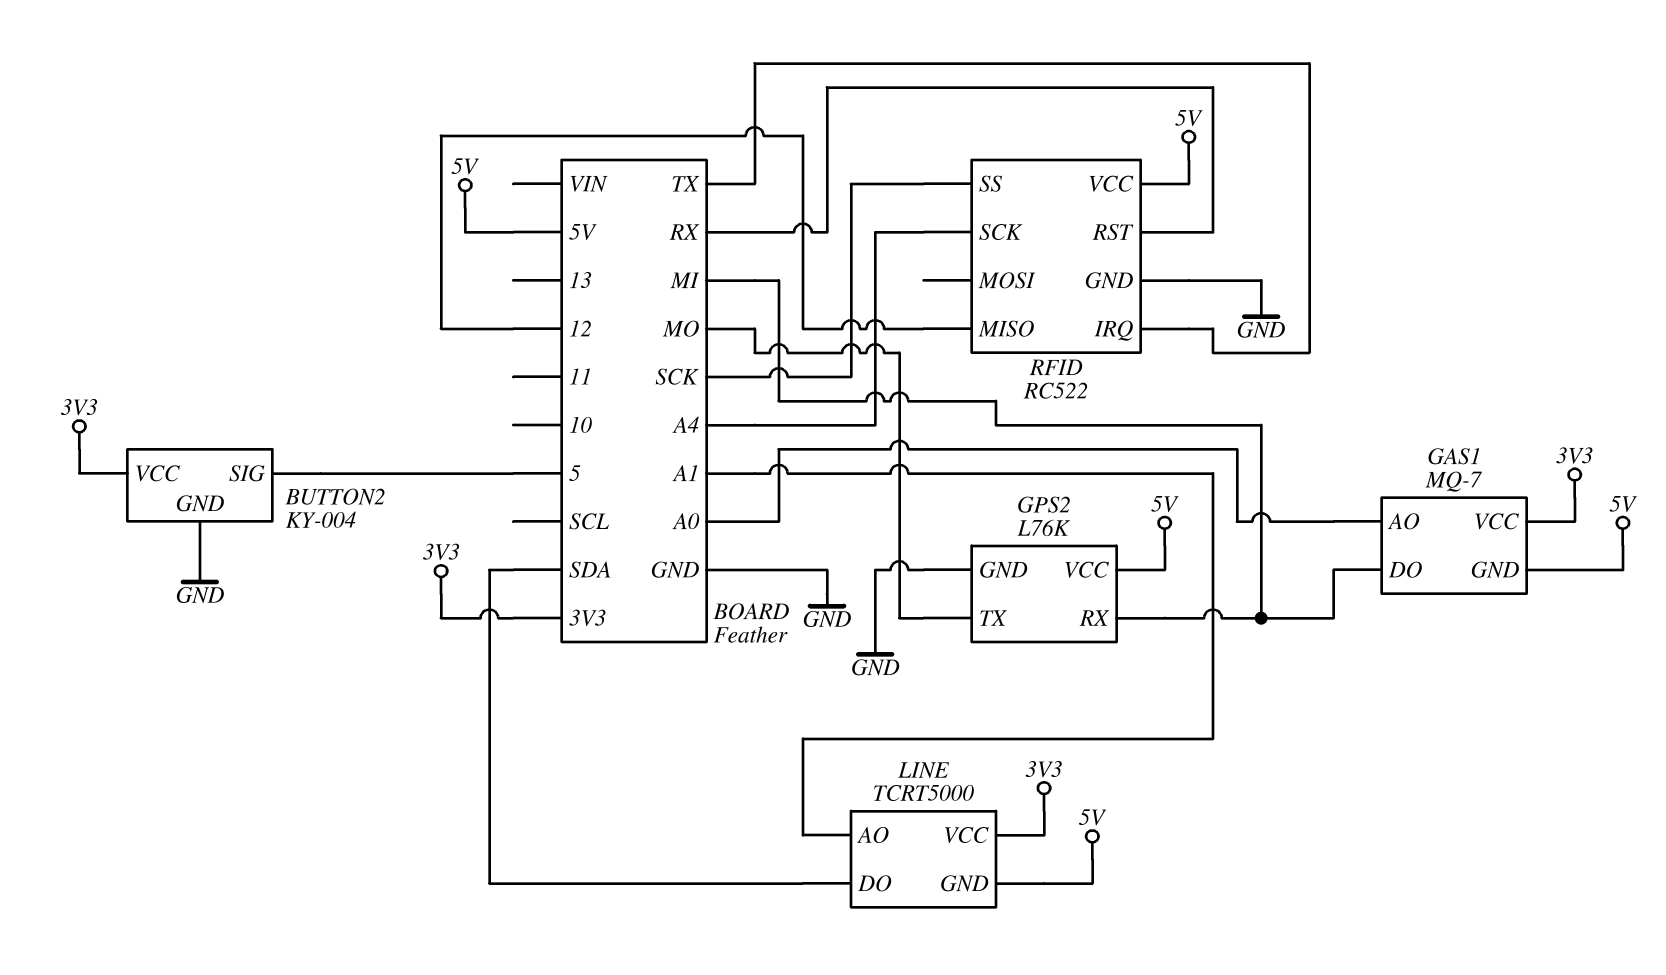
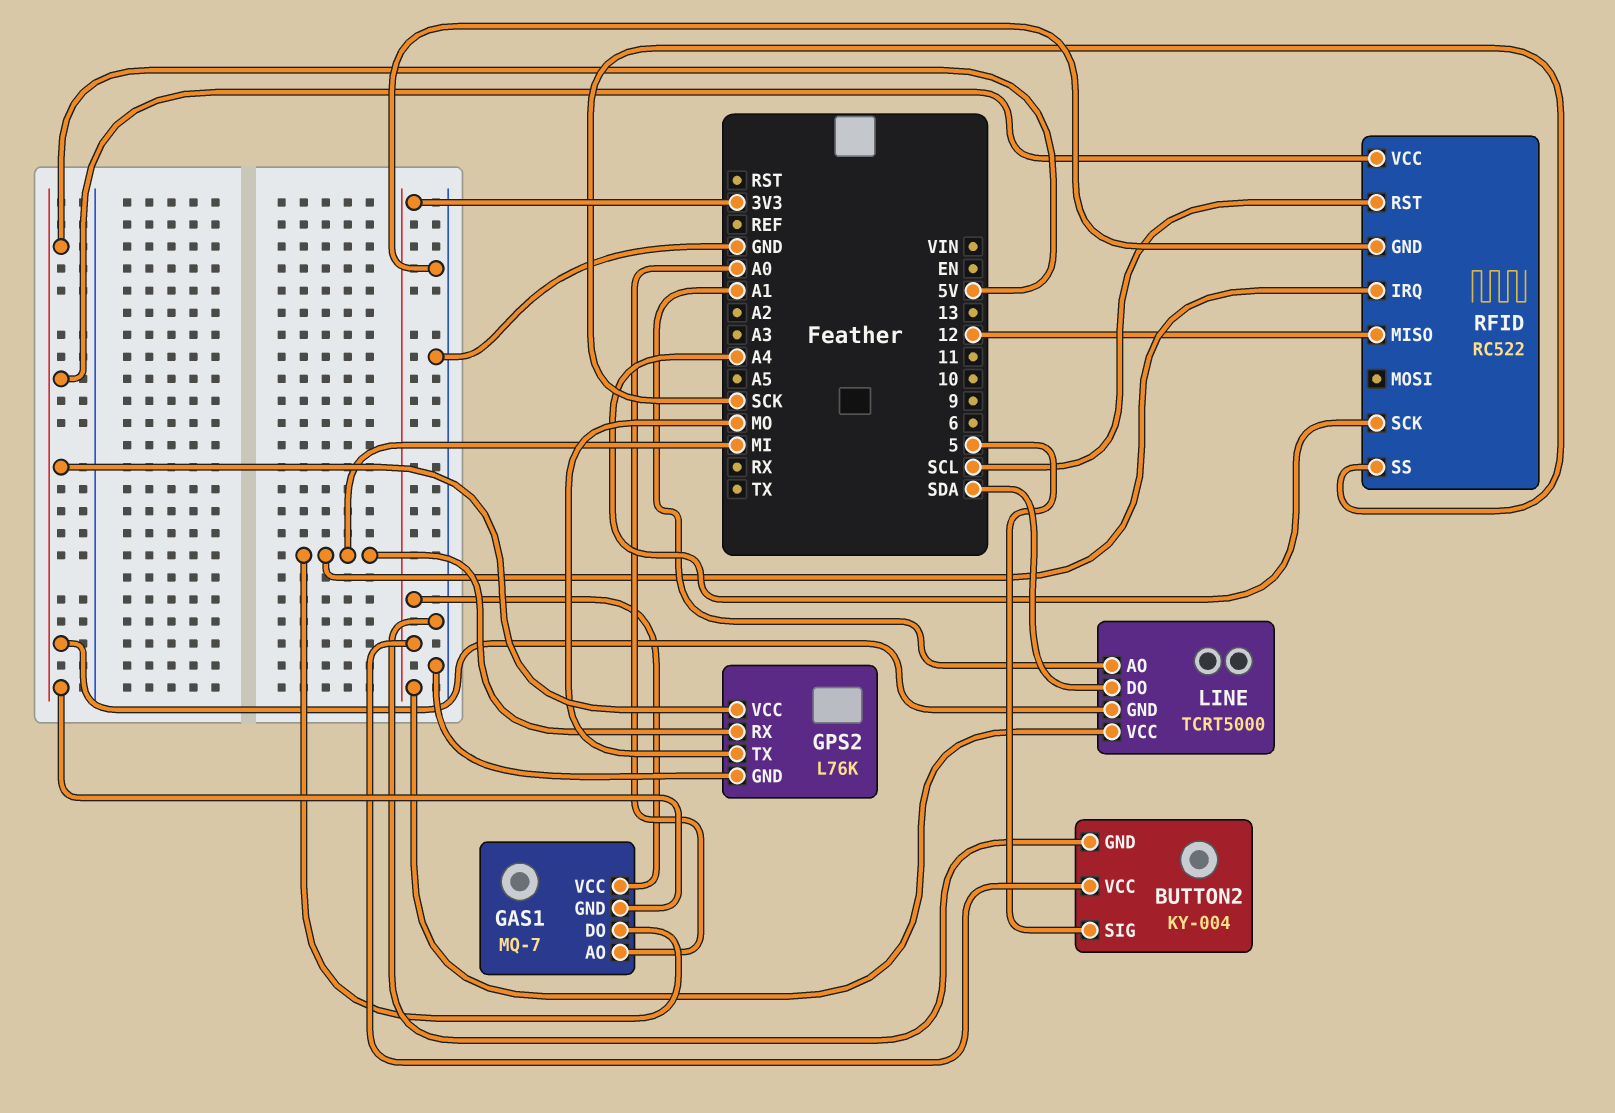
RFID pin IRQ: TX -> MI
RFID pin RST: RX -> SCL

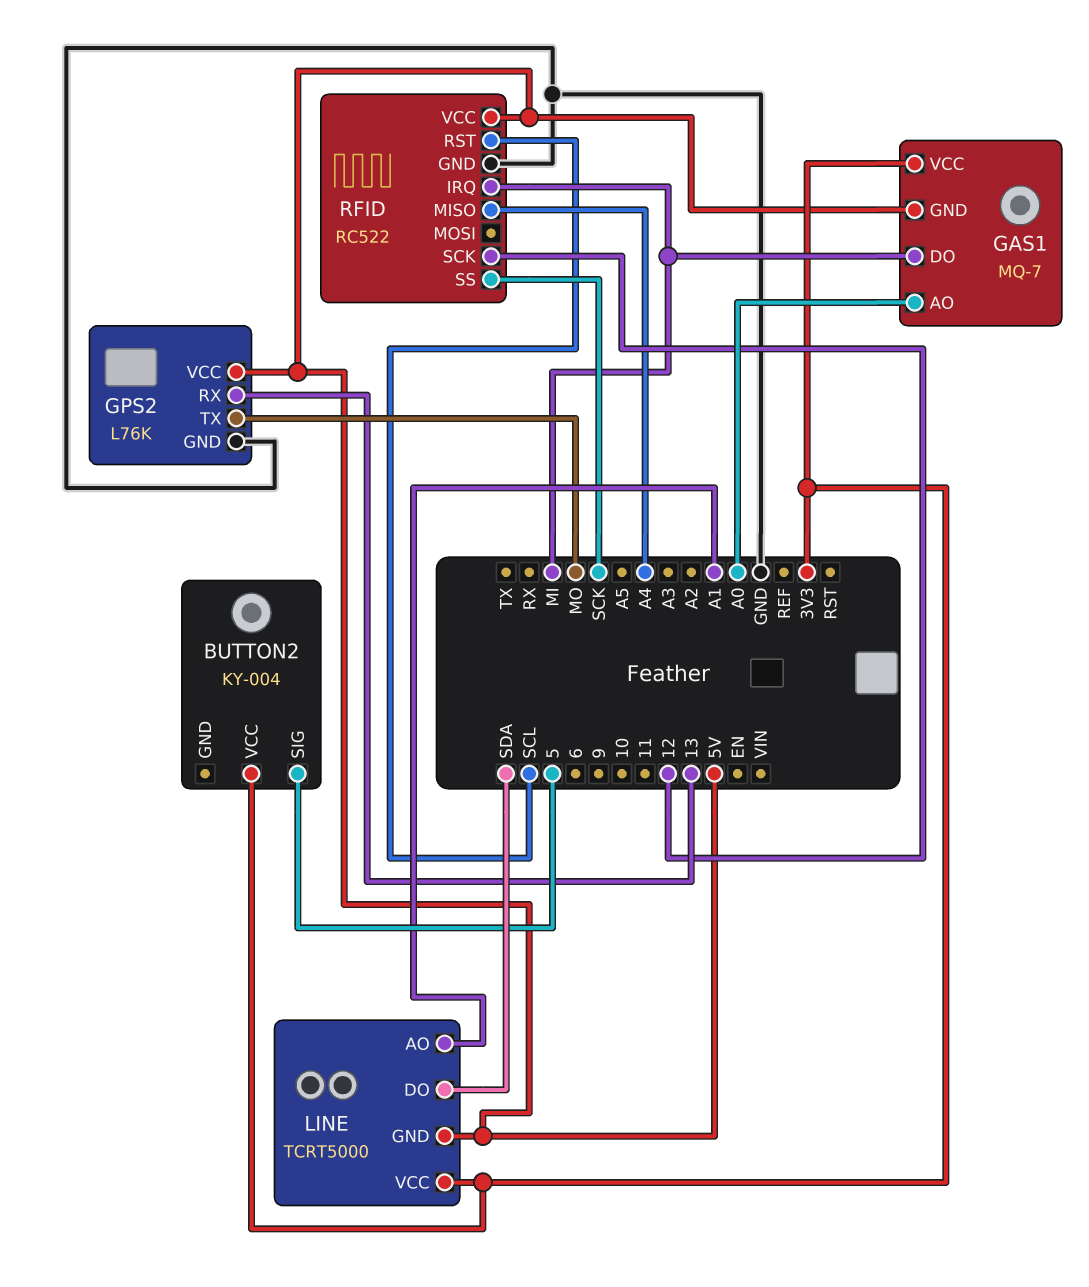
BUTTON2 pin GND: GND -> none
GPS2 pin RX: MI -> 13
RFID pin MISO: 12 -> A4
RFID pin SCK: A4 -> 12

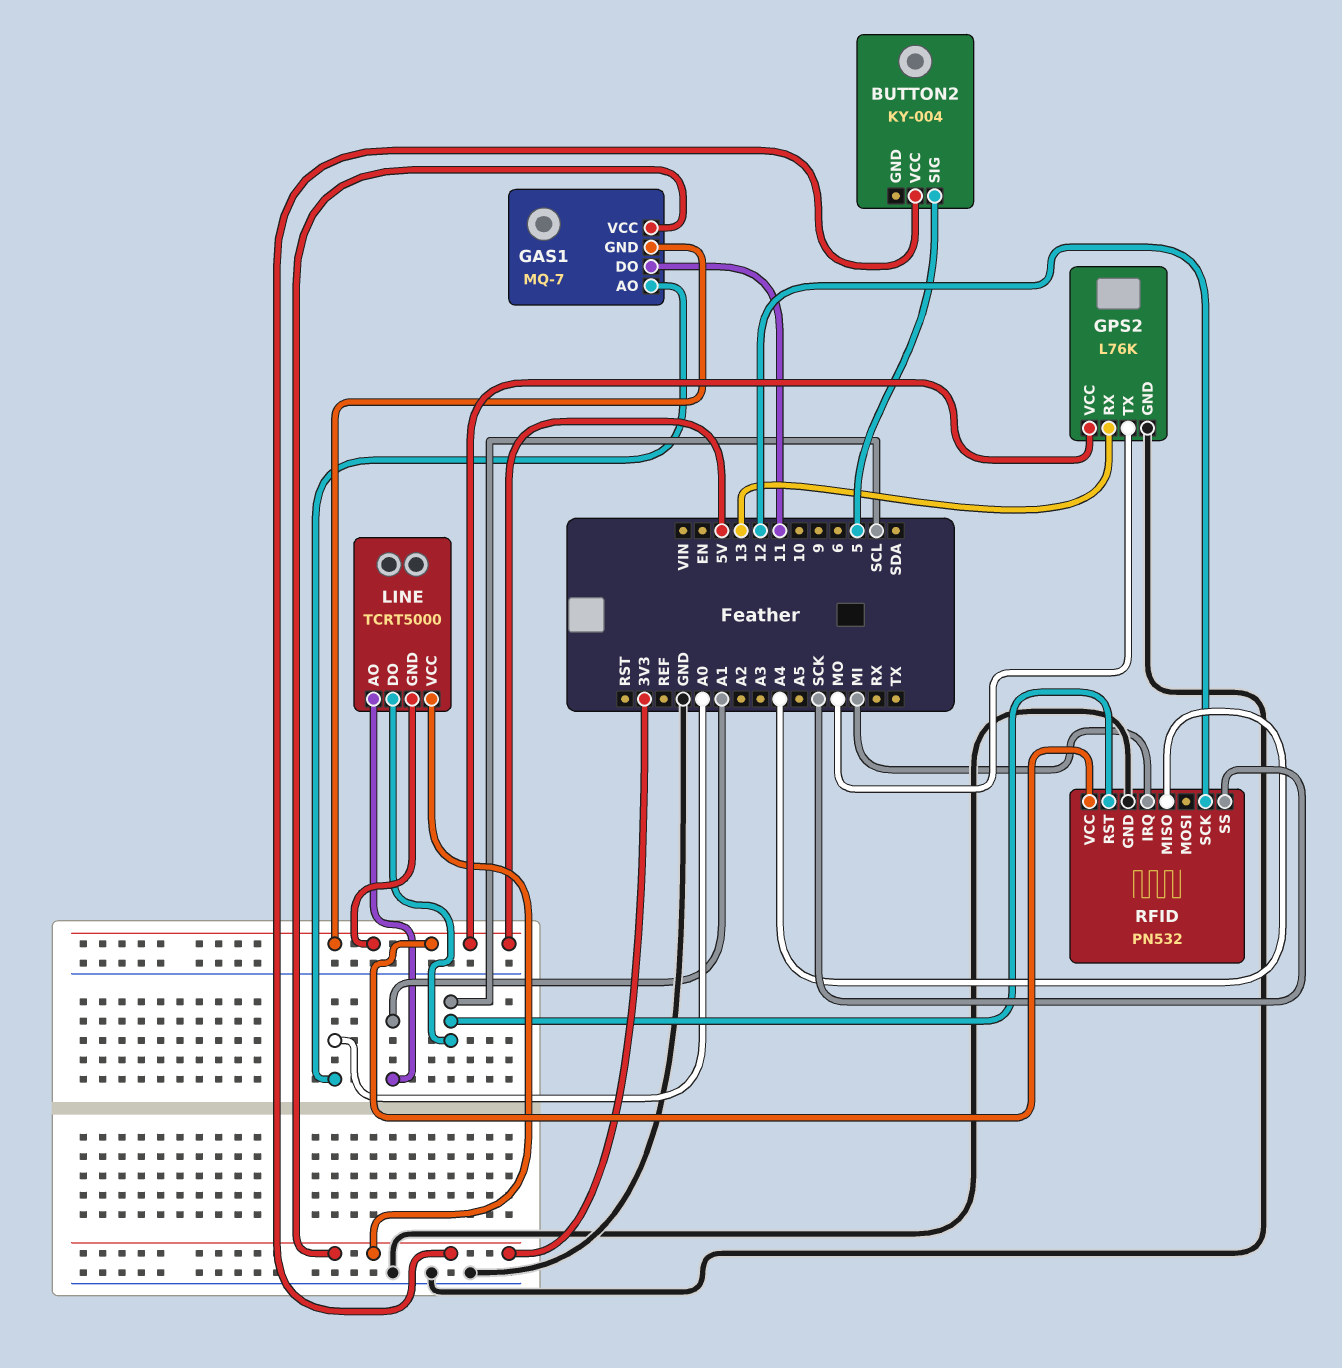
GAS1 pin DO: MI -> 11
LINE pin DO: SDA -> SCL
RFID: RC522 -> PN532

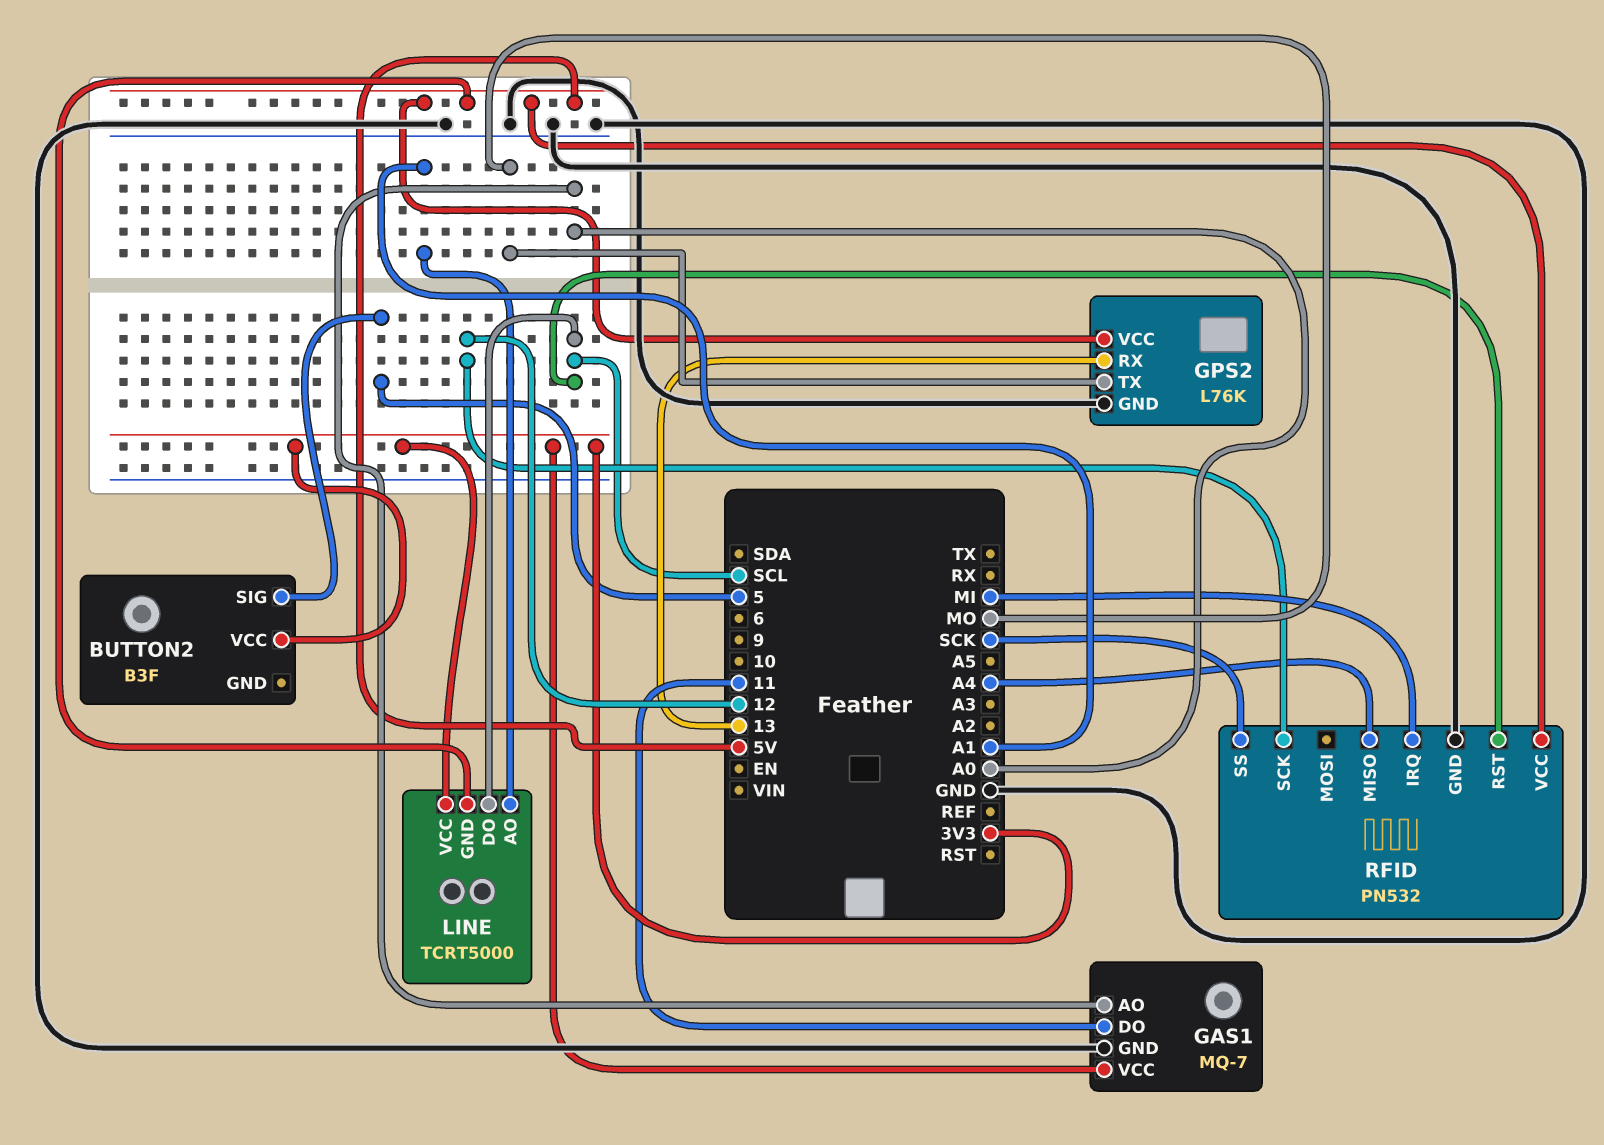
BUTTON2: KY-004 -> B3F
GAS1 pin GND: 5V -> GND

